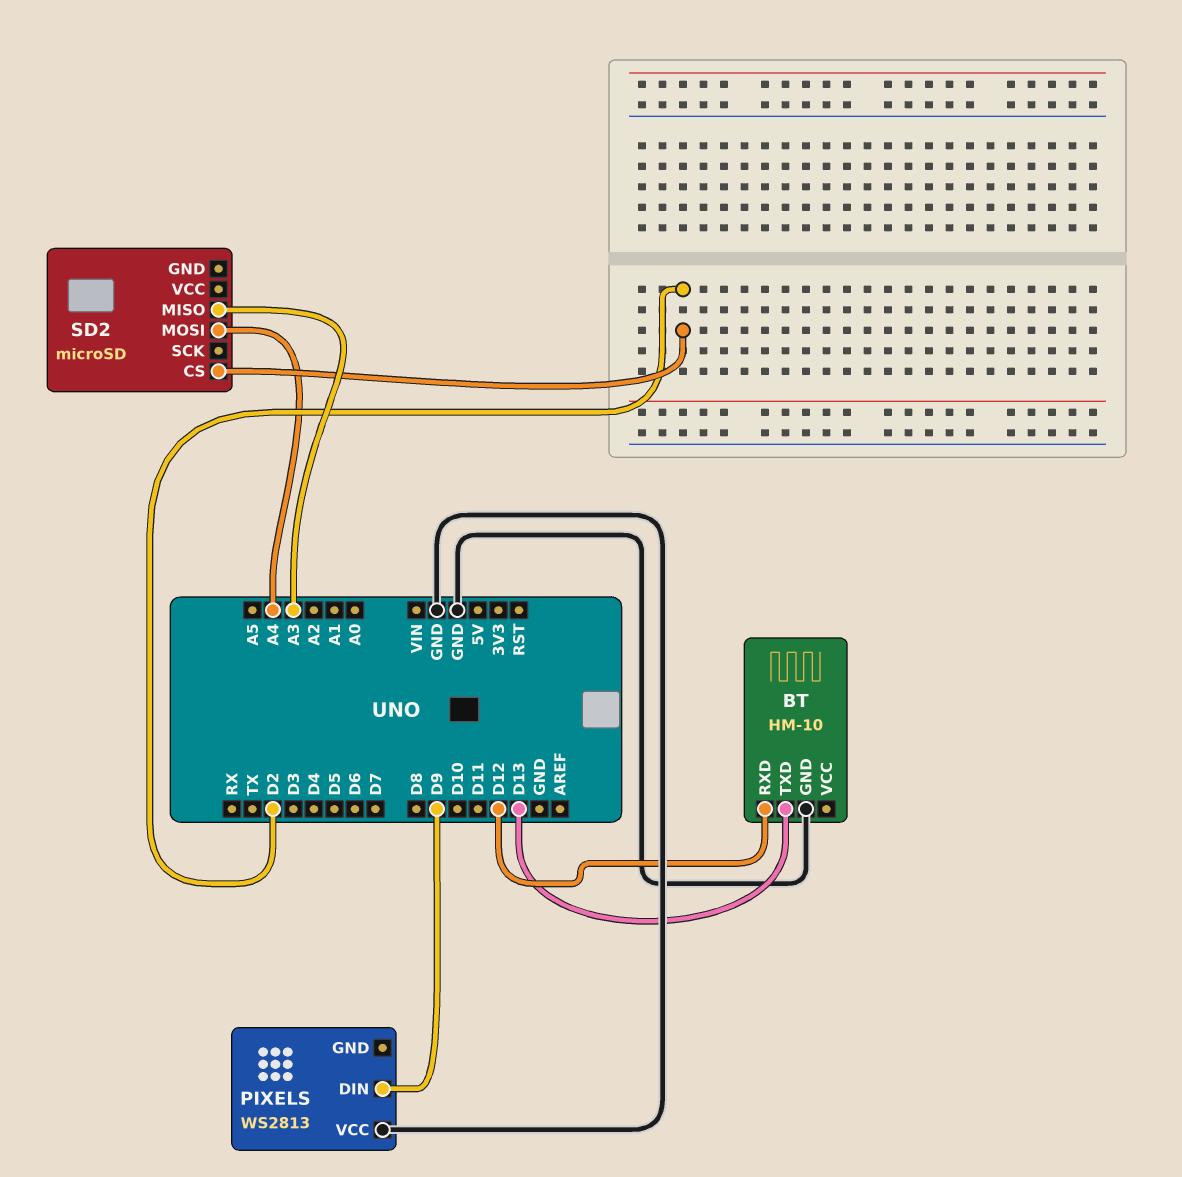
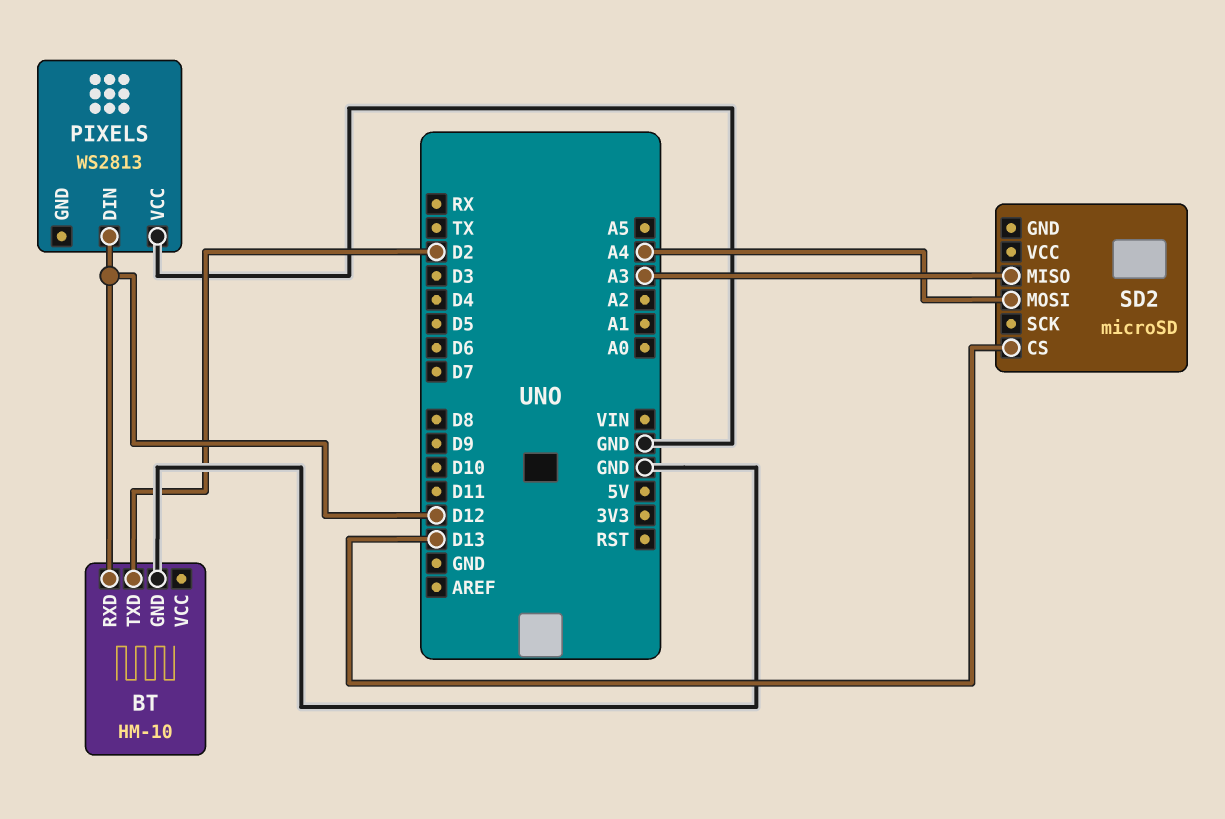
BT pin TXD: D13 -> D2
PIXELS pin DIN: D9 -> D12
SD2 pin CS: D2 -> D13

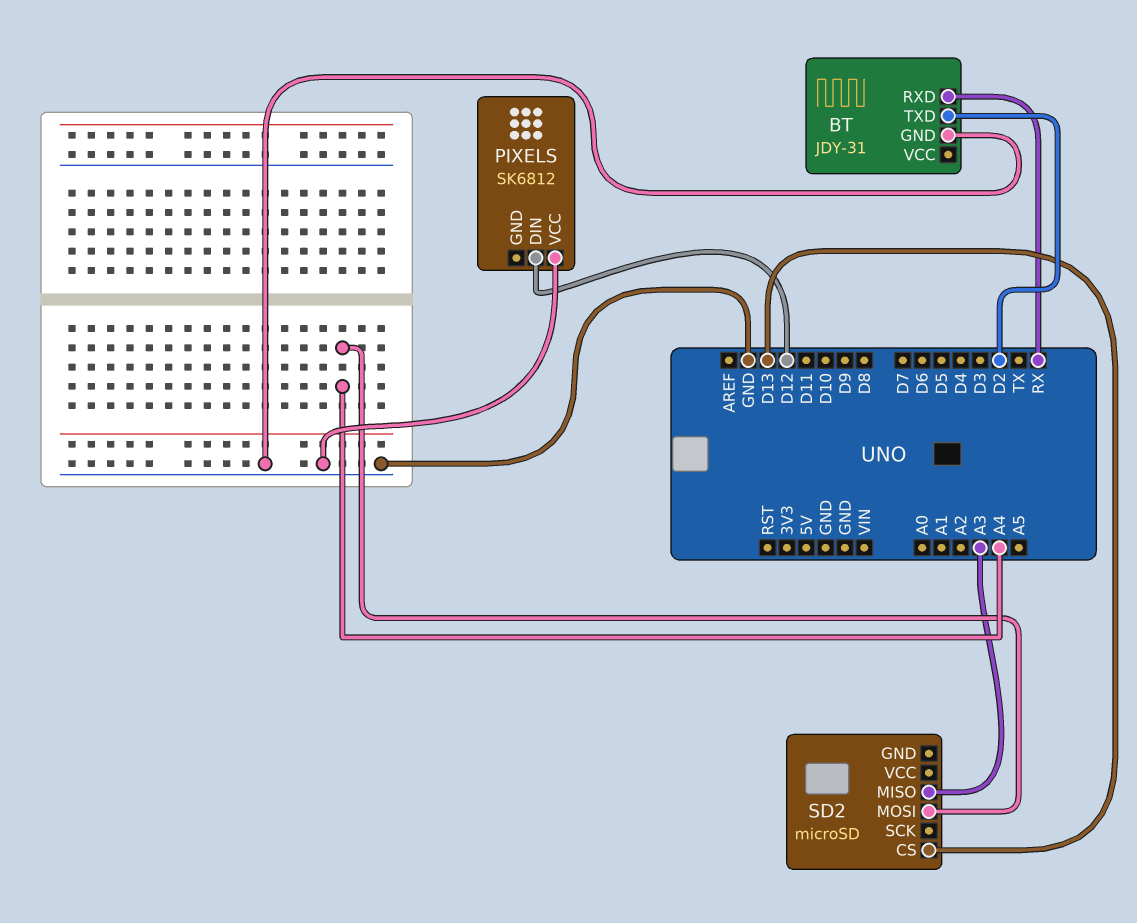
BT: HM-10 -> JDY-31
BT pin RXD: D12 -> RX
PIXELS: WS2813 -> SK6812

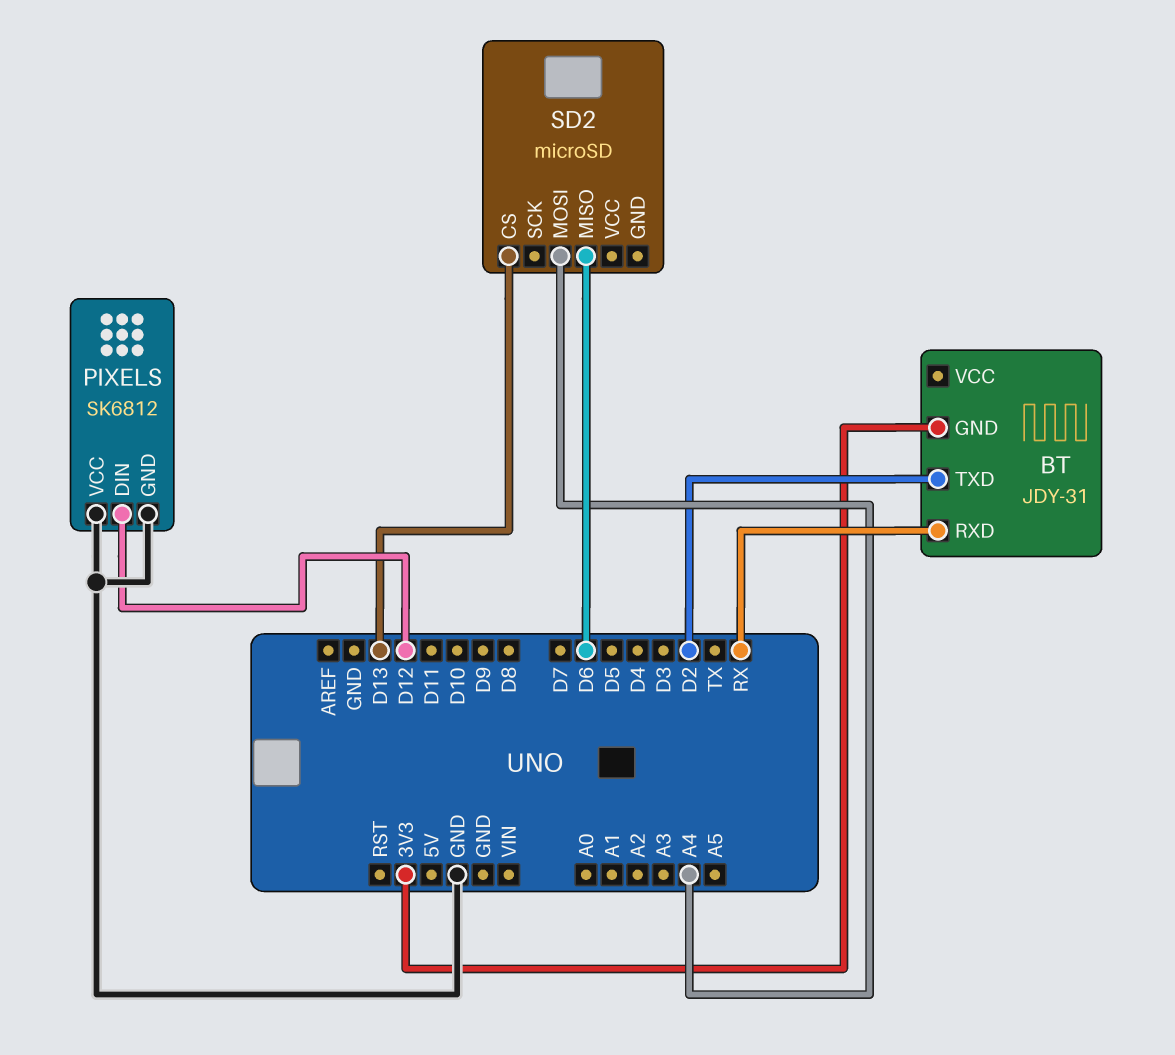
BT pin GND: GND -> 3V3
PIXELS pin GND: none -> GND
SD2 pin MISO: A3 -> D6

